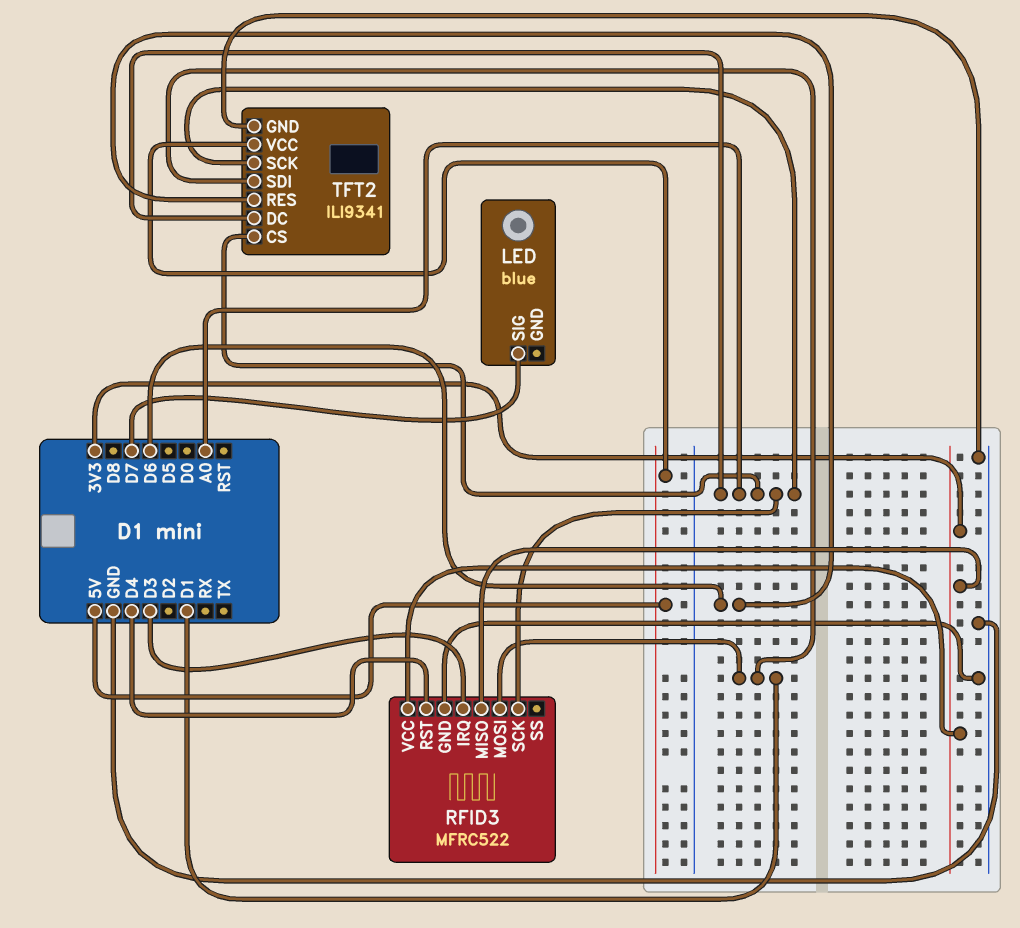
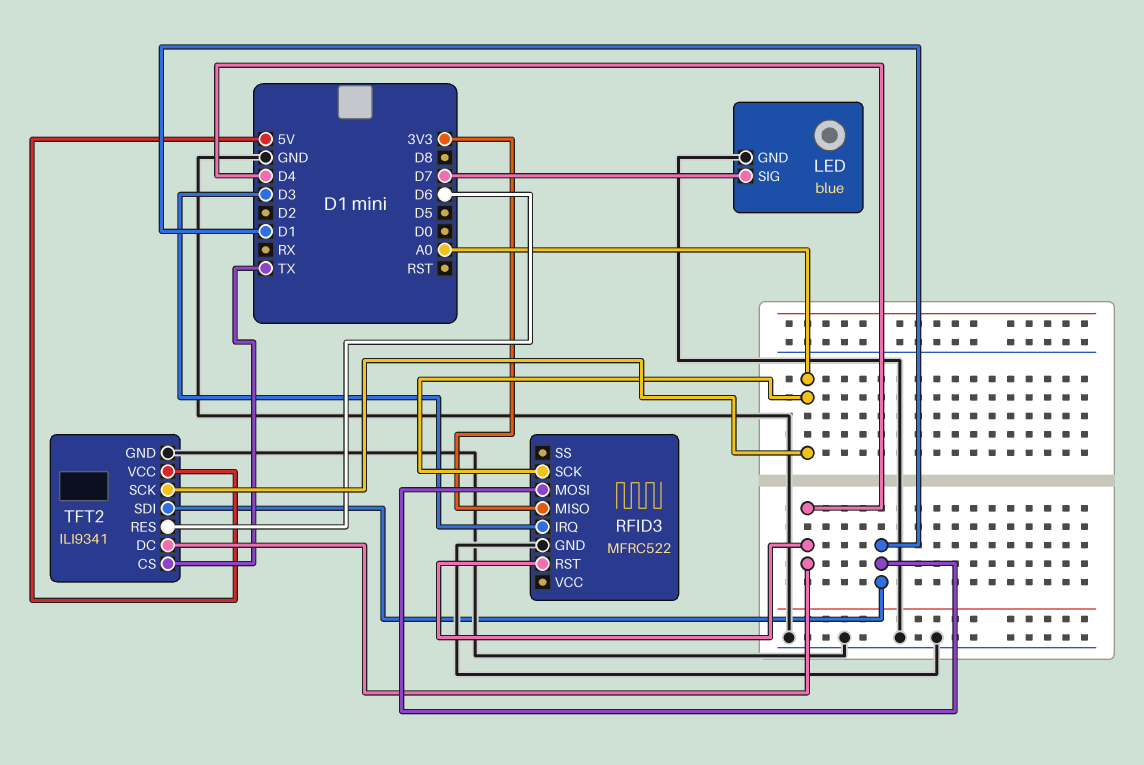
LED pin GND: none -> GND
RFID3 pin VCC: 3V3 -> none
TFT2 pin CS: A0 -> TX
TFT2 pin DC: A0 -> D4

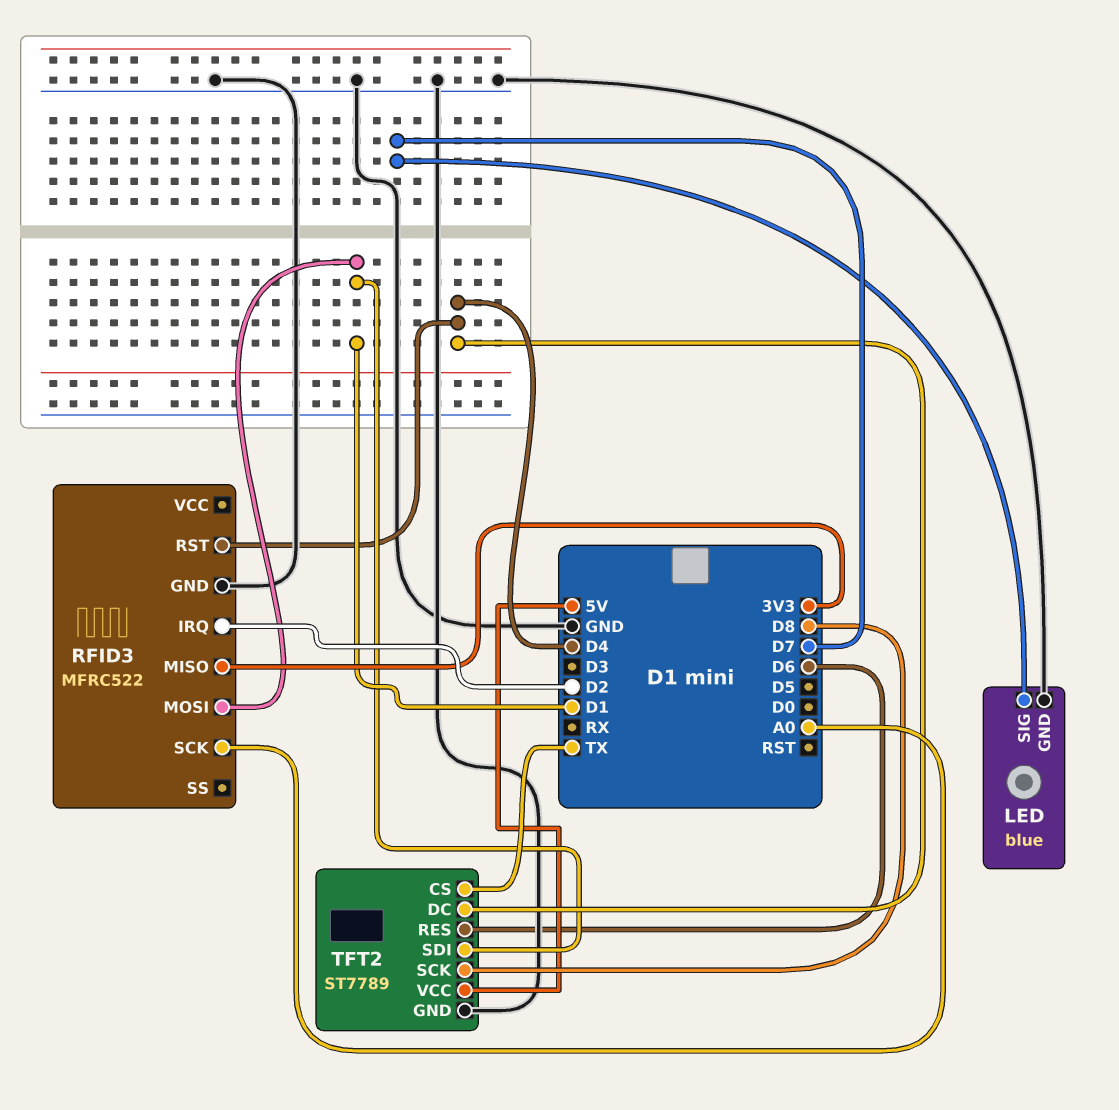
RFID3 pin IRQ: D3 -> D2
TFT2: ILI9341 -> ST7789
TFT2 pin SCK: A0 -> D8

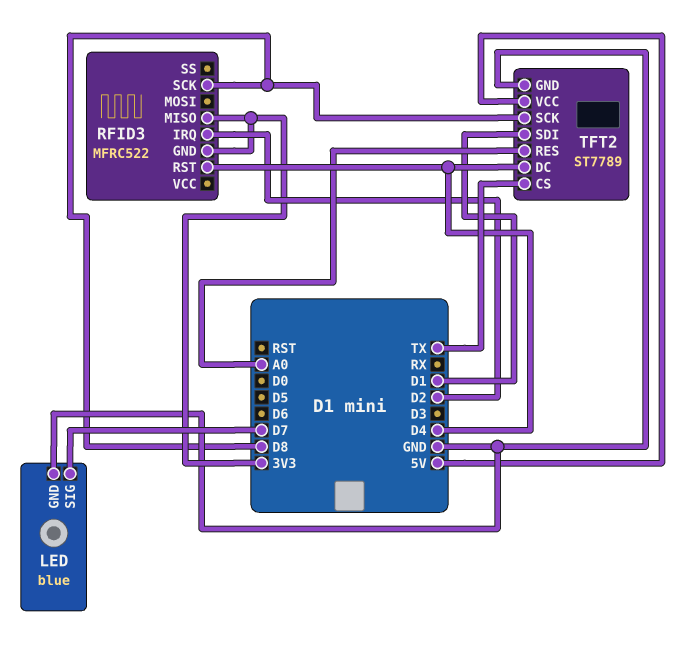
RFID3 pin GND: GND -> 3V3
RFID3 pin MOSI: D1 -> none
RFID3 pin SCK: A0 -> D8
TFT2 pin RES: D6 -> A0

